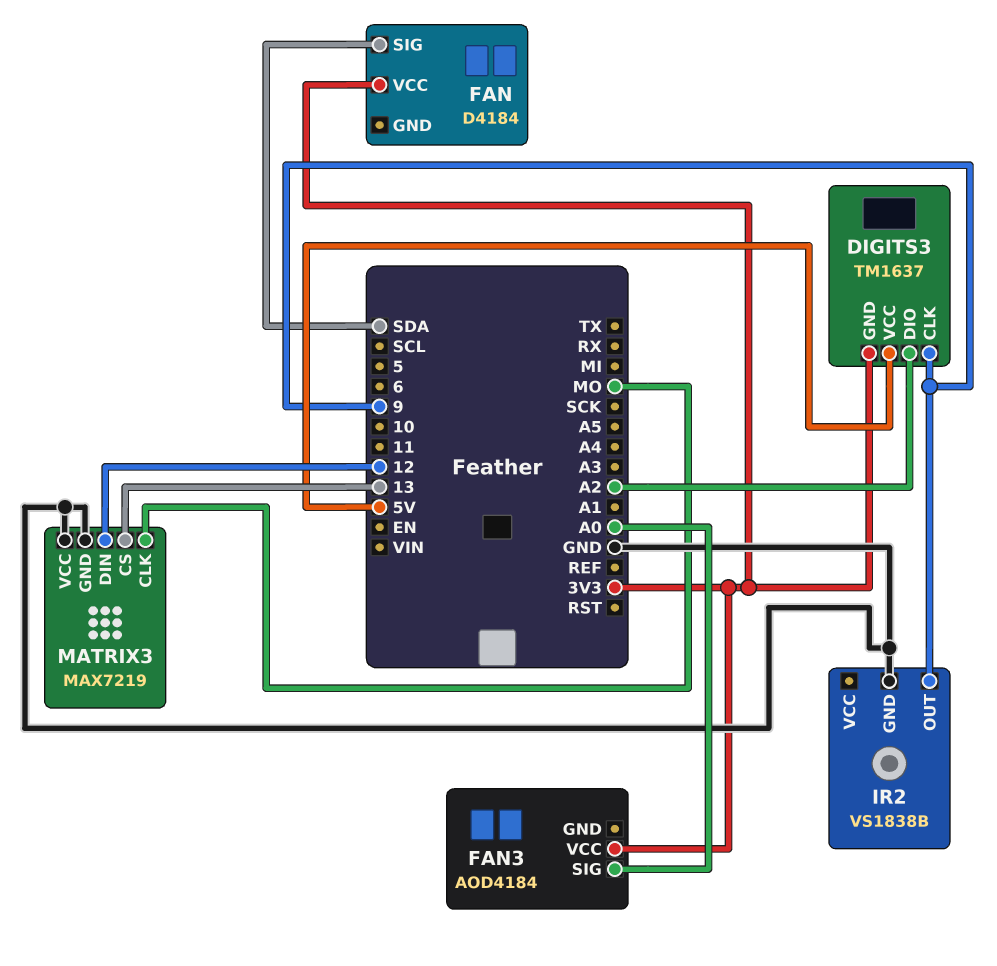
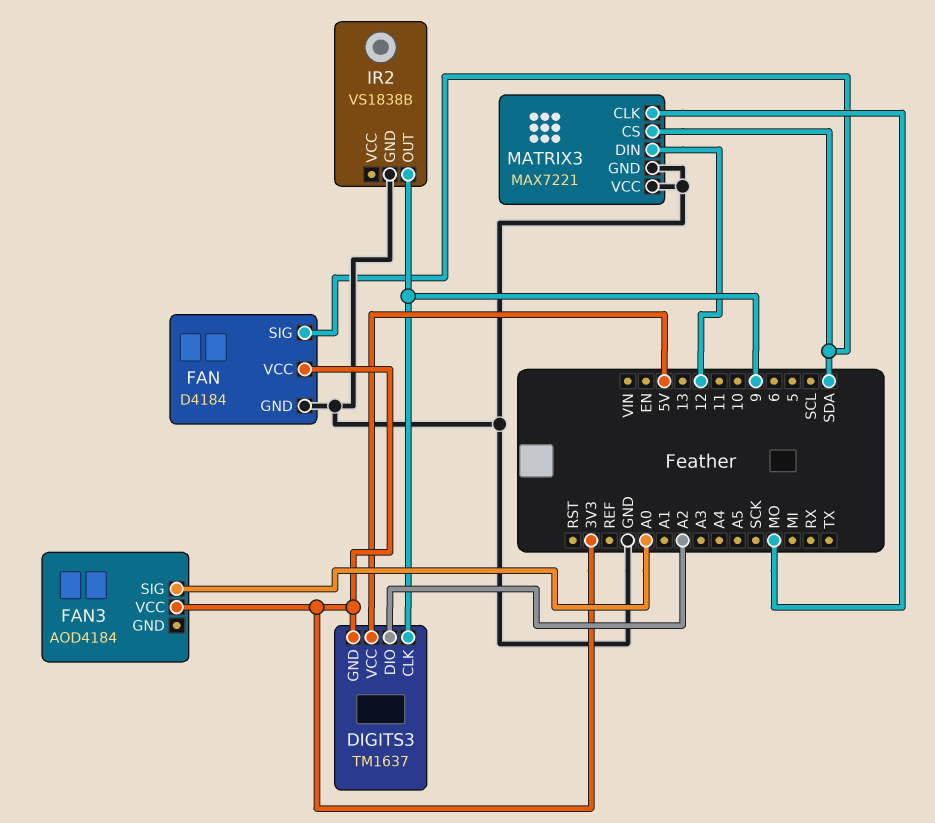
FAN pin GND: none -> GND
MATRIX3: MAX7219 -> MAX7221
MATRIX3 pin CS: 13 -> SDA

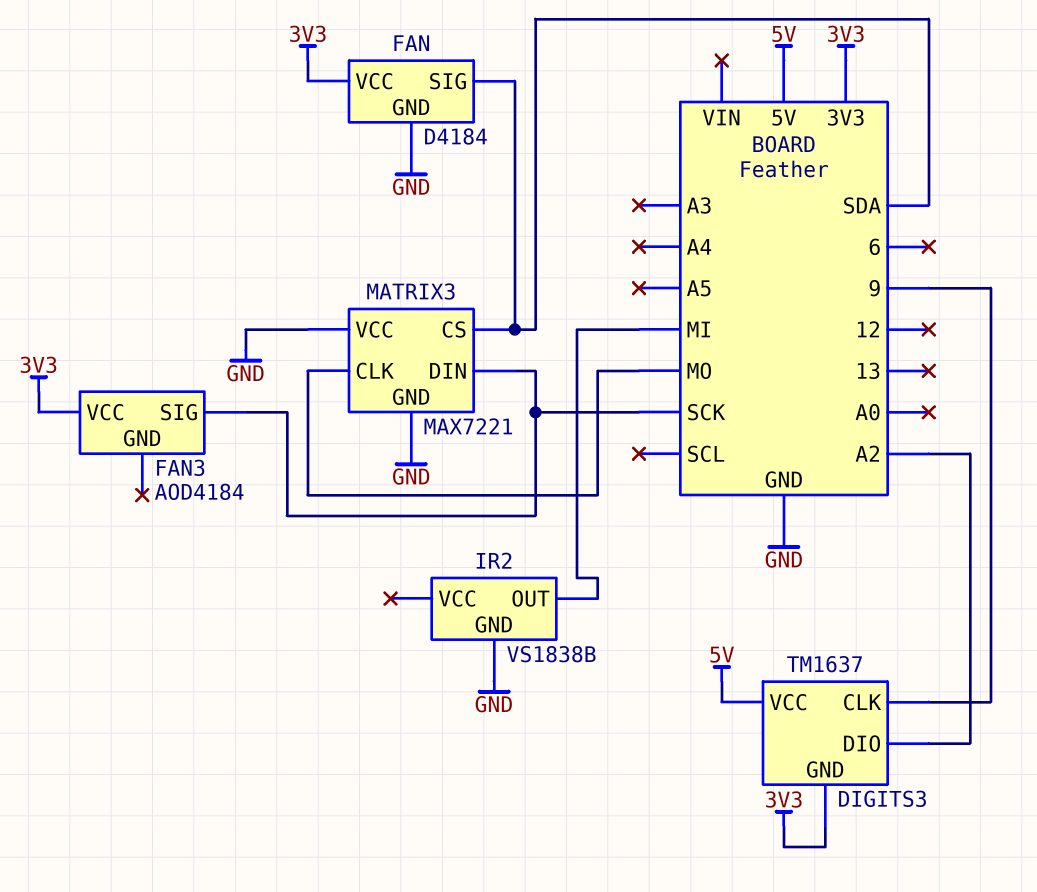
FAN3 pin SIG: A0 -> SCK
IR2 pin OUT: 9 -> MI
MATRIX3 pin DIN: 12 -> SCK

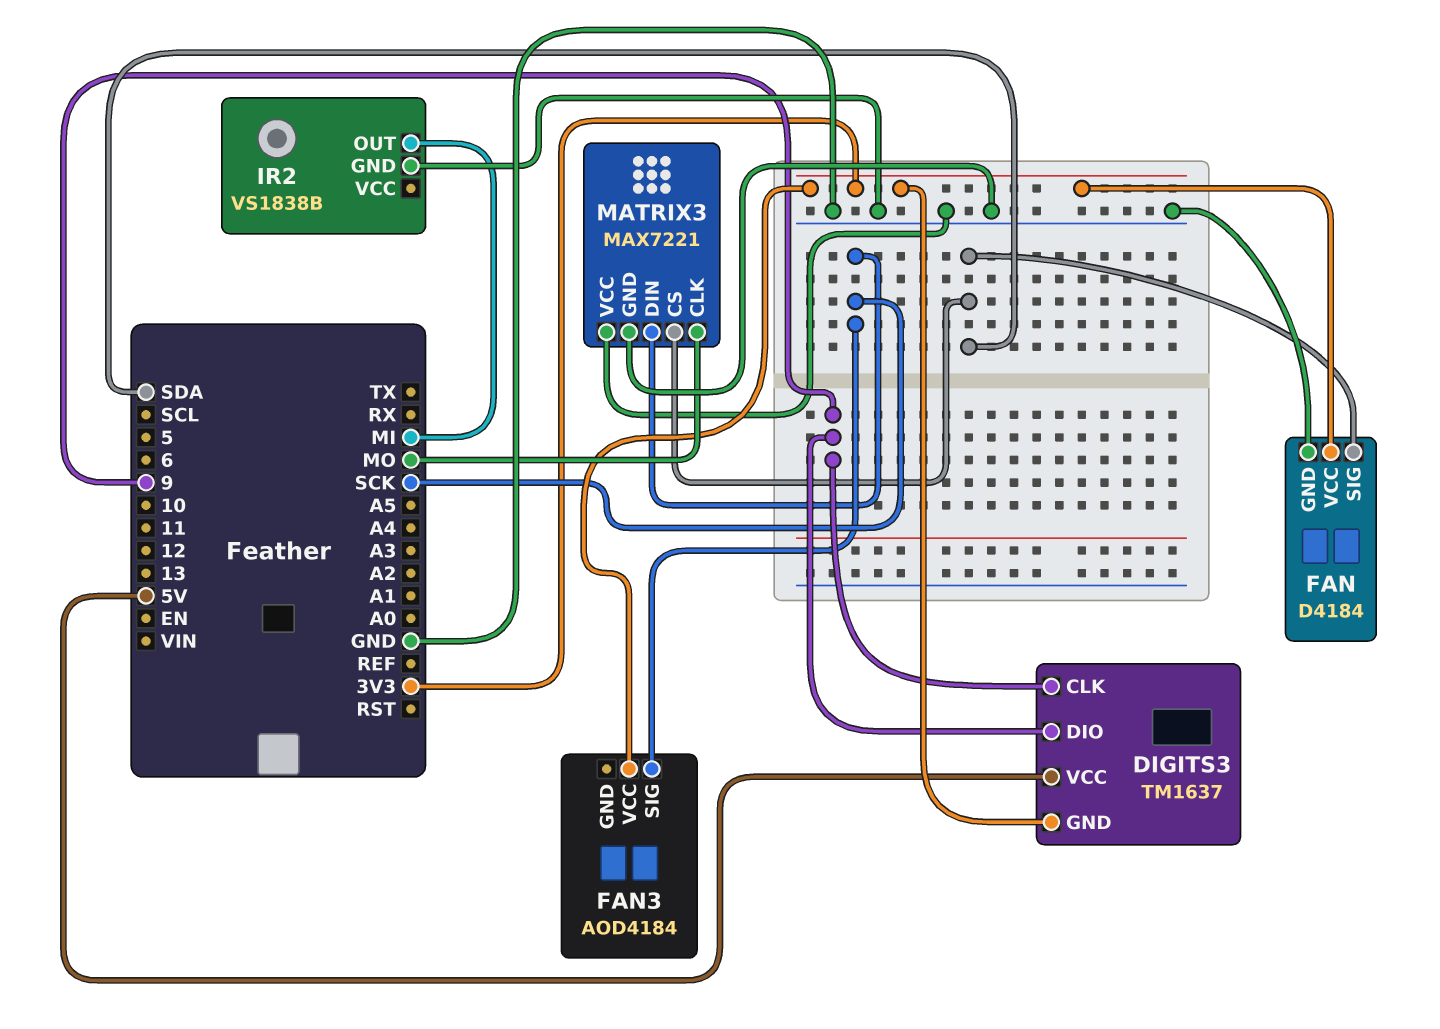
DIGITS3 pin DIO: A2 -> 9

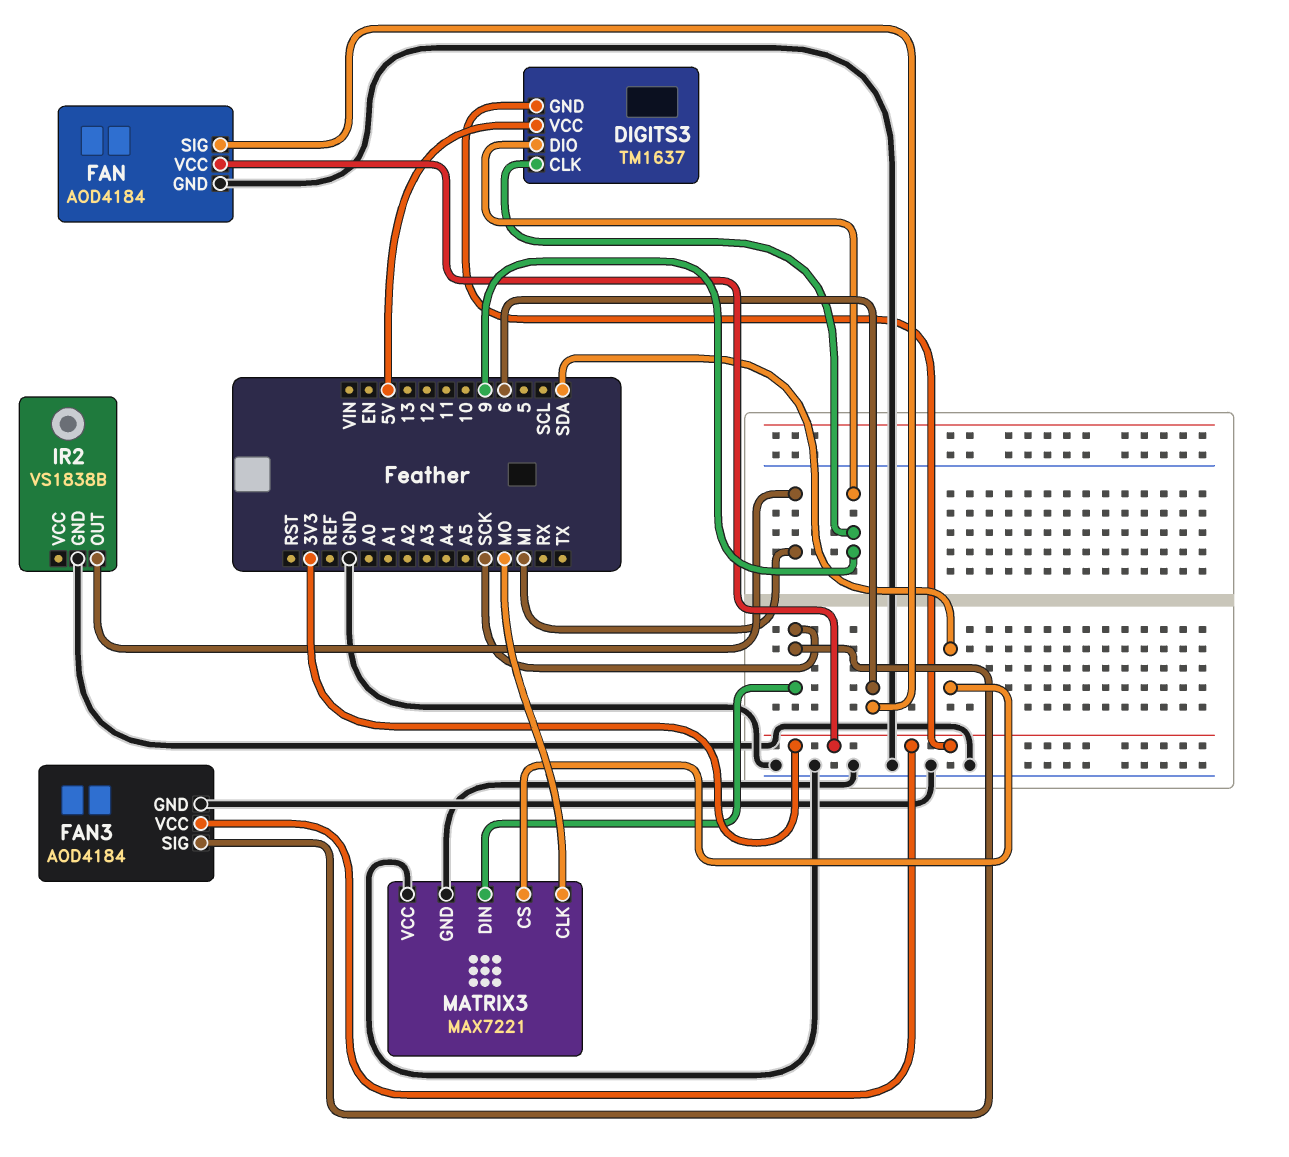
FAN: D4184 -> AOD4184
FAN pin SIG: SDA -> 6
FAN3 pin GND: none -> GND

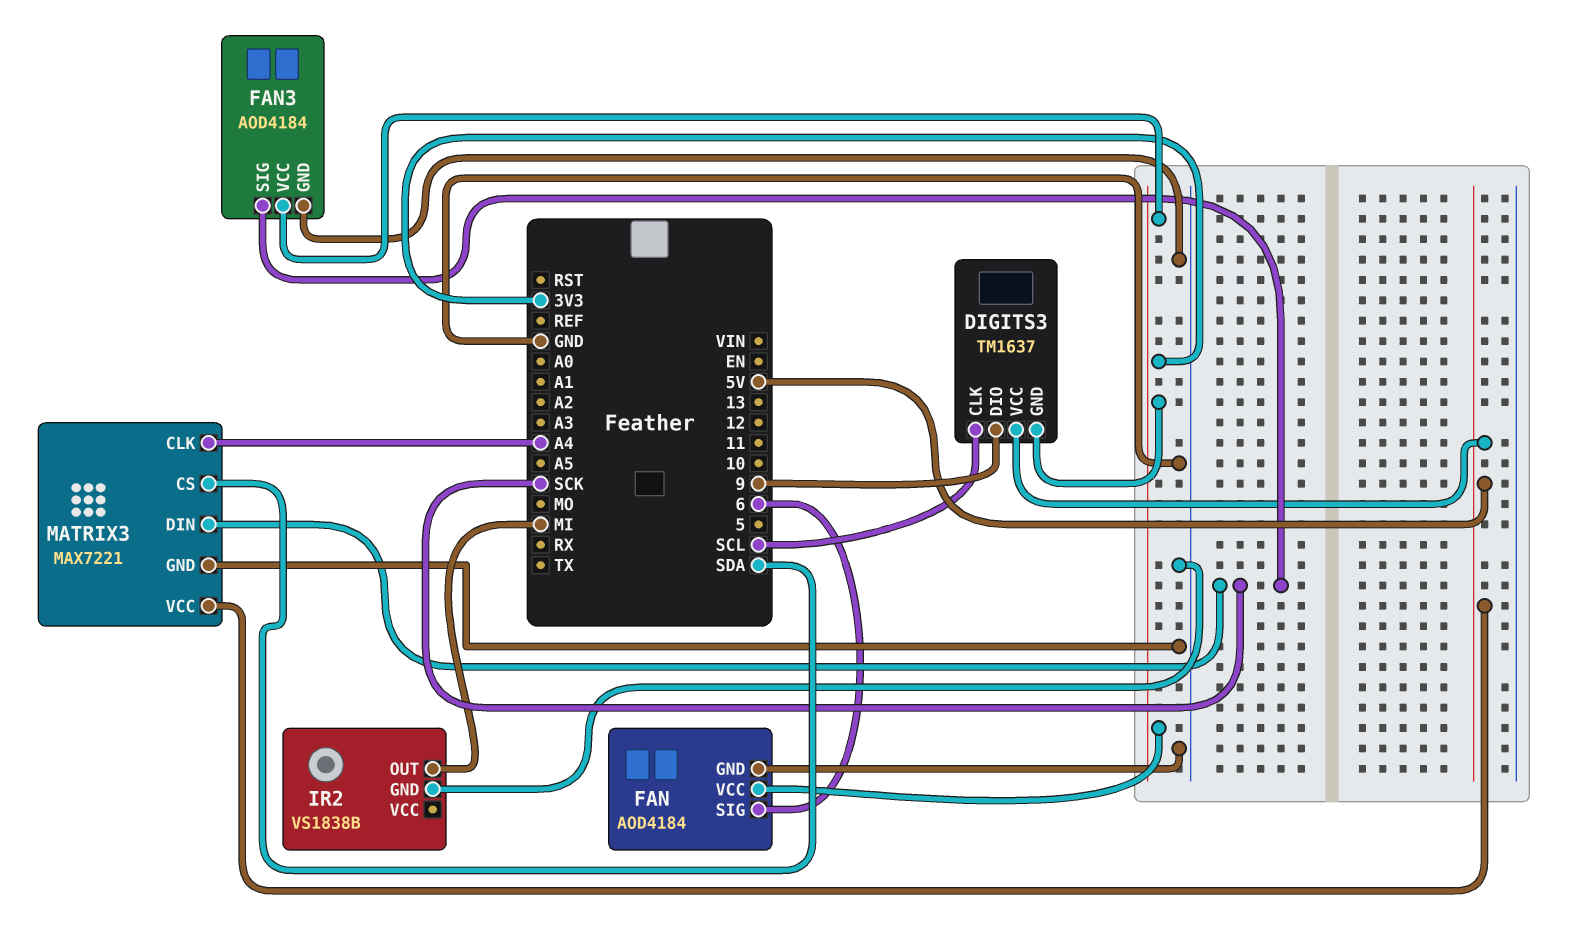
DIGITS3 pin CLK: 9 -> SCL
MATRIX3 pin CLK: MO -> A4
MATRIX3 pin VCC: GND -> 5V

